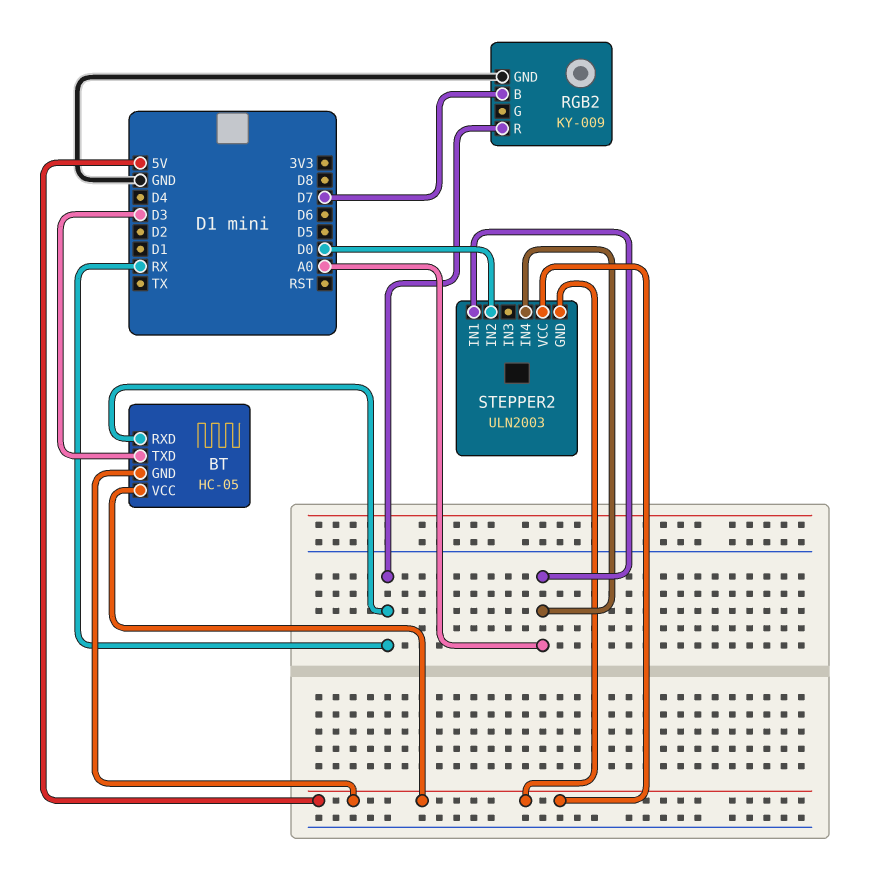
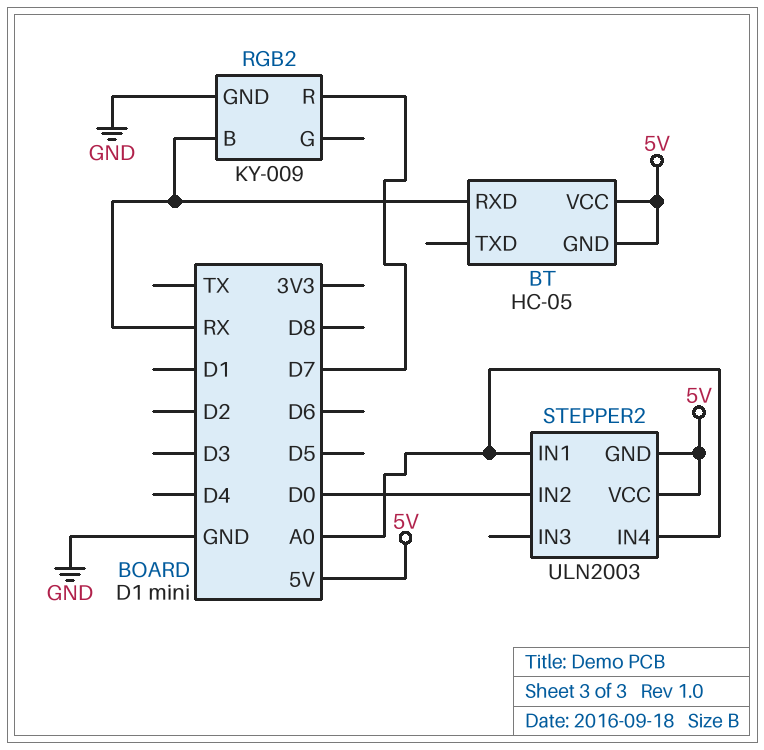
BT pin TXD: D3 -> none
RGB2 pin B: D7 -> RX
RGB2 pin R: RX -> D7

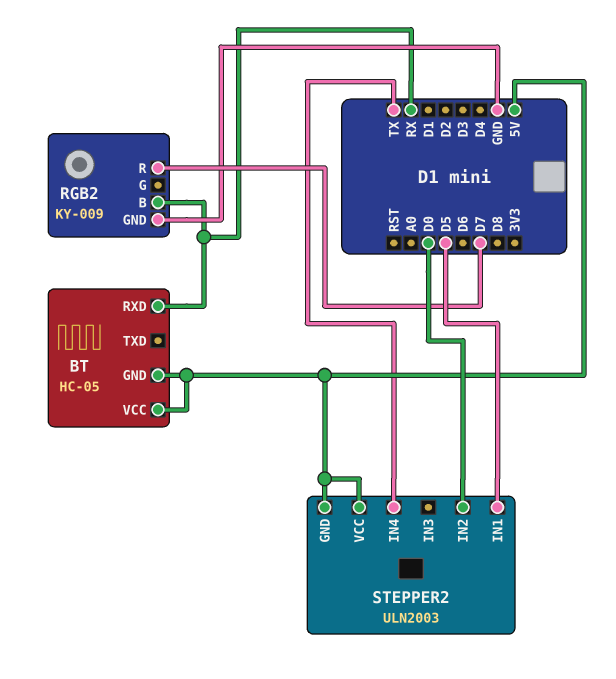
STEPPER2 pin IN1: A0 -> D5
STEPPER2 pin IN4: A0 -> TX

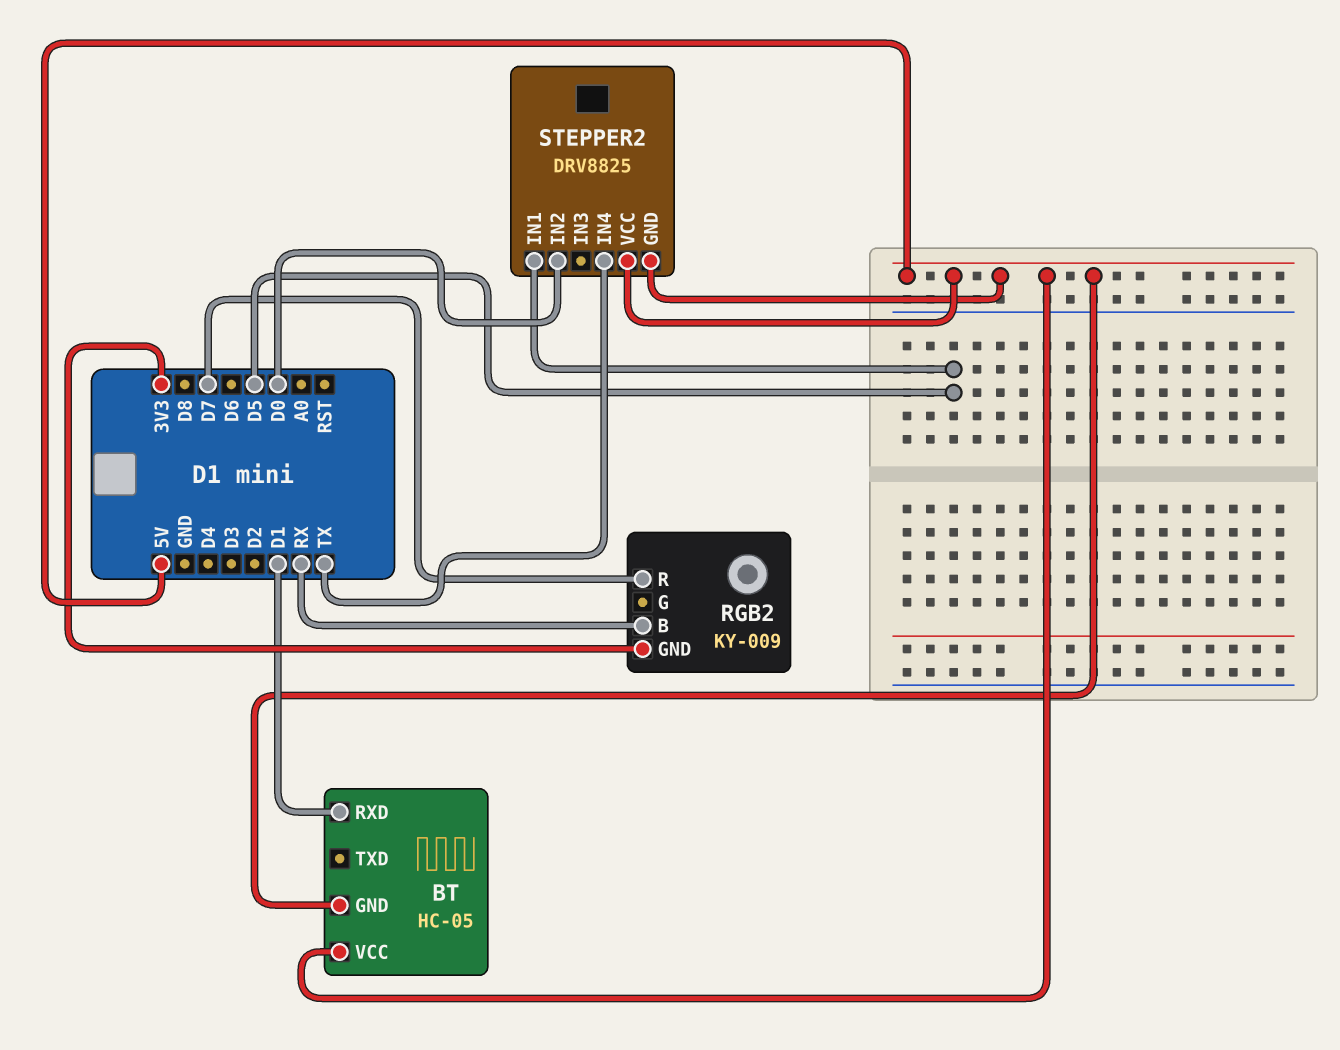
BT pin RXD: RX -> D1
RGB2 pin GND: GND -> 3V3
STEPPER2: ULN2003 -> DRV8825

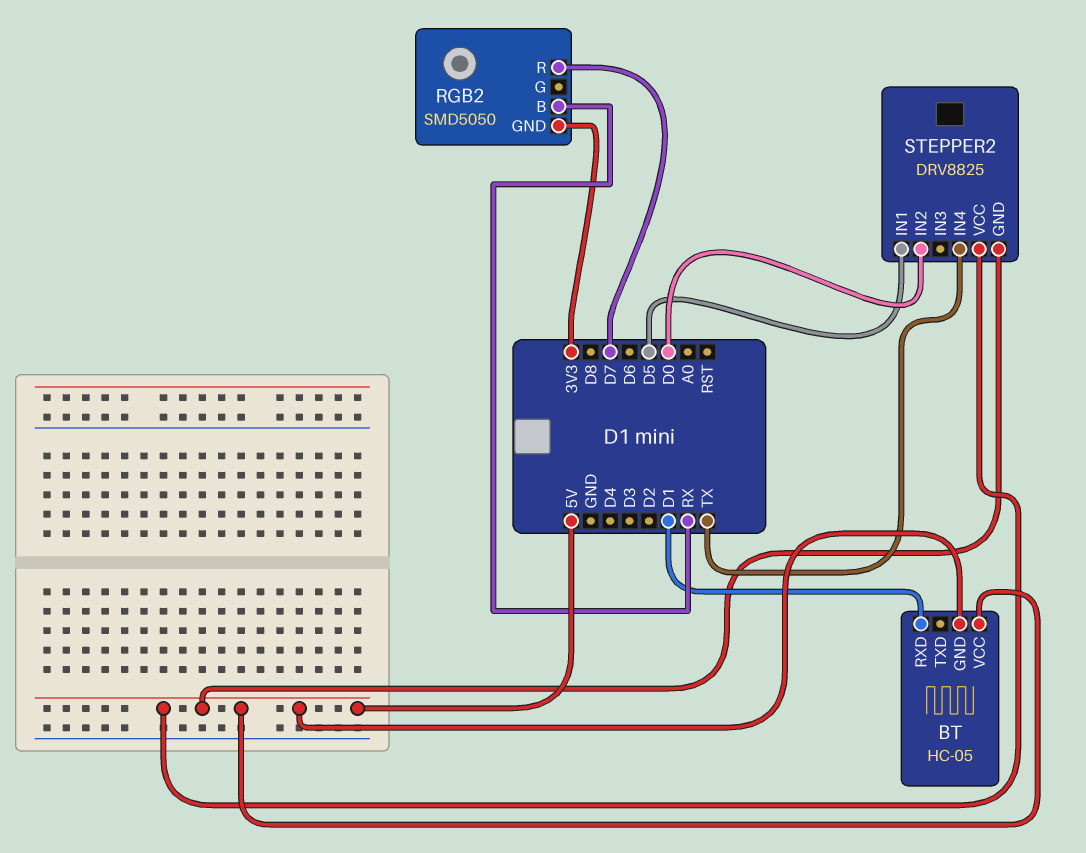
RGB2: KY-009 -> SMD5050

